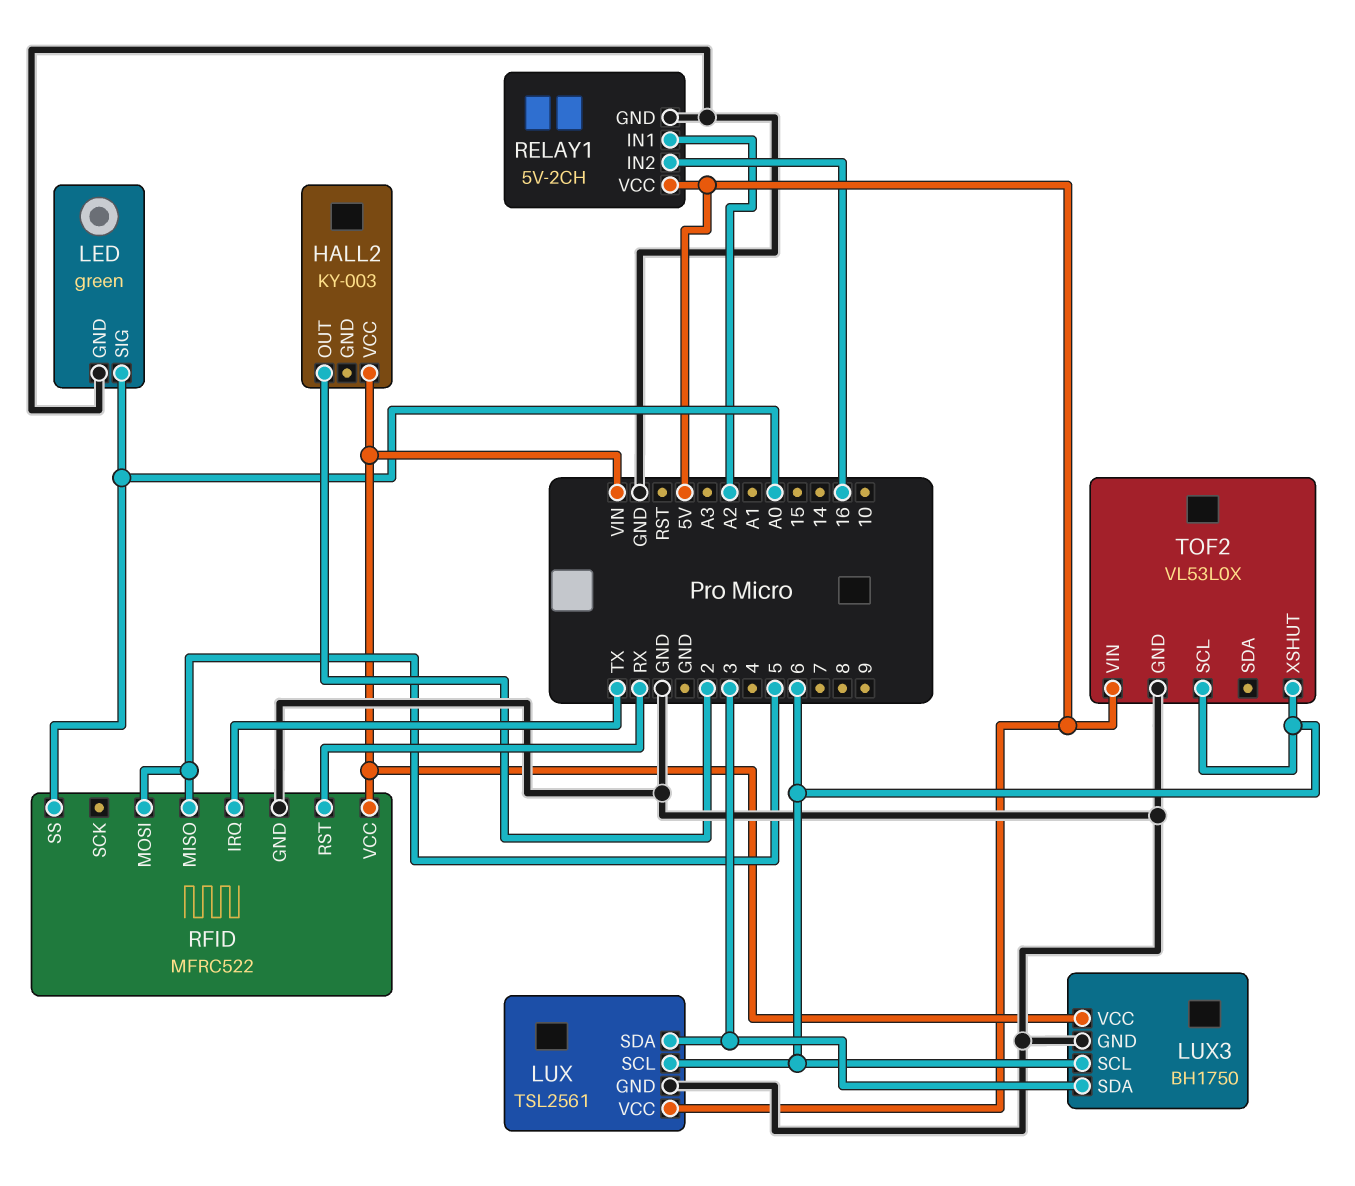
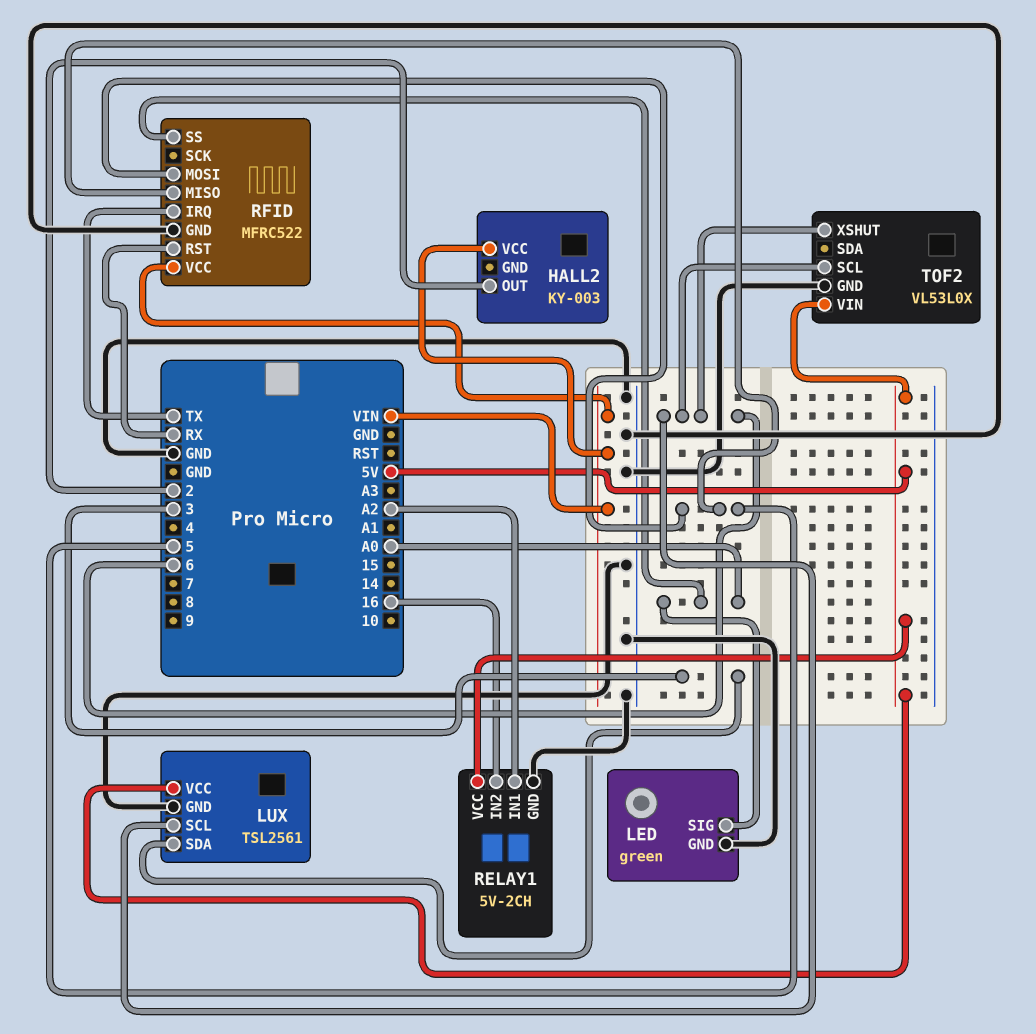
LUX3: BH1750 -> none
LUX3 pin GND: GND -> none
LUX3 pin SCL: 6 -> none
LUX3 pin SDA: 3 -> none
LUX3 pin VCC: VIN -> none

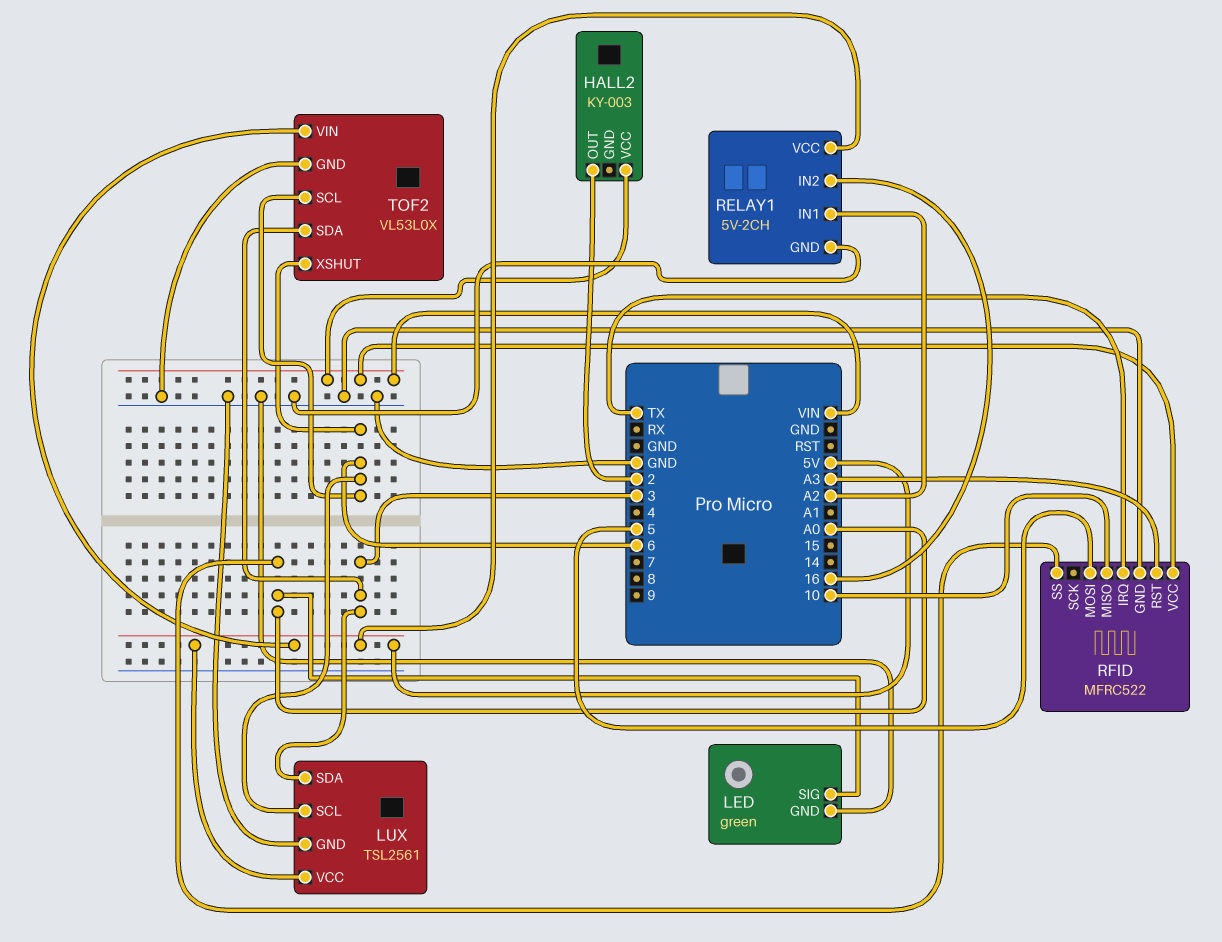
RFID pin MISO: 5 -> 10
RFID pin RST: RX -> A3
TOF2 pin SDA: none -> 3

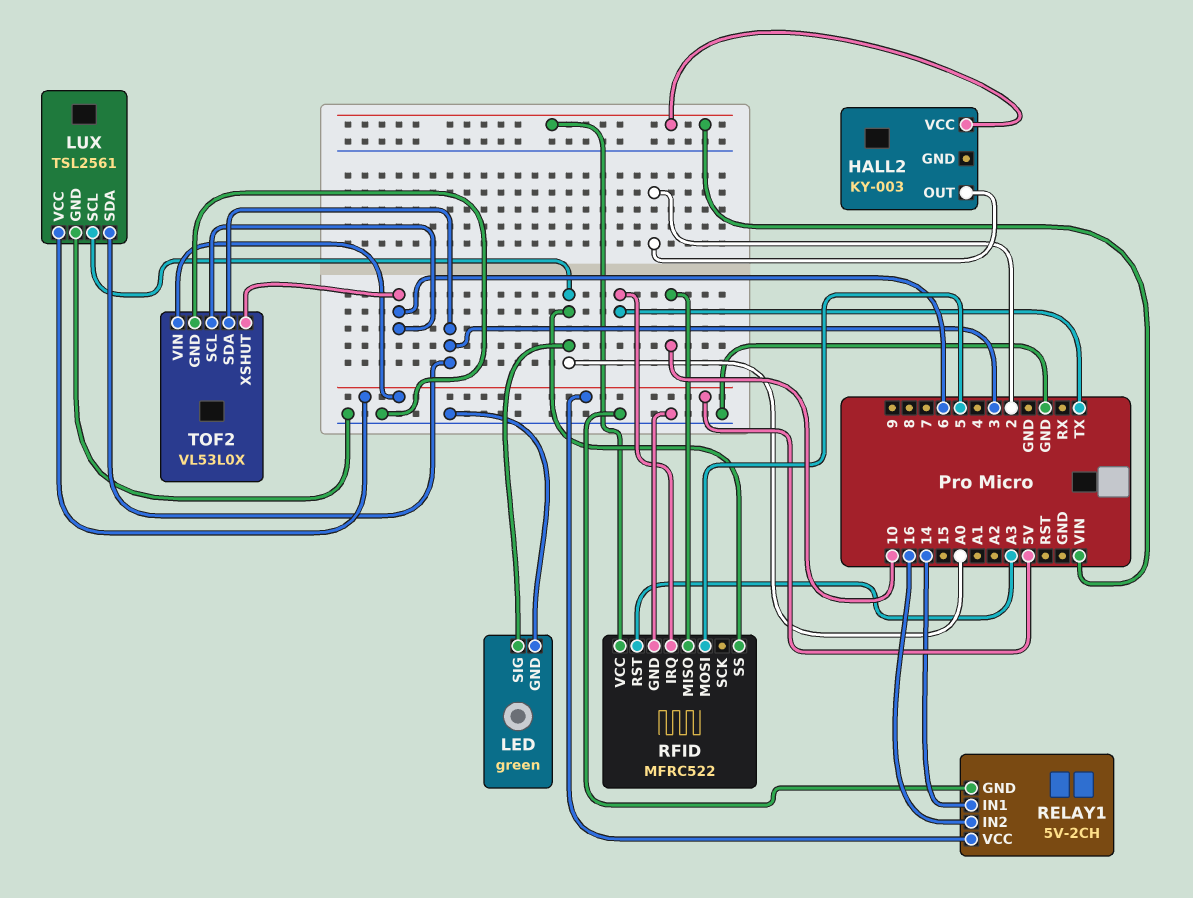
LUX pin SCL: 6 -> A0
RELAY1 pin IN1: A2 -> 14

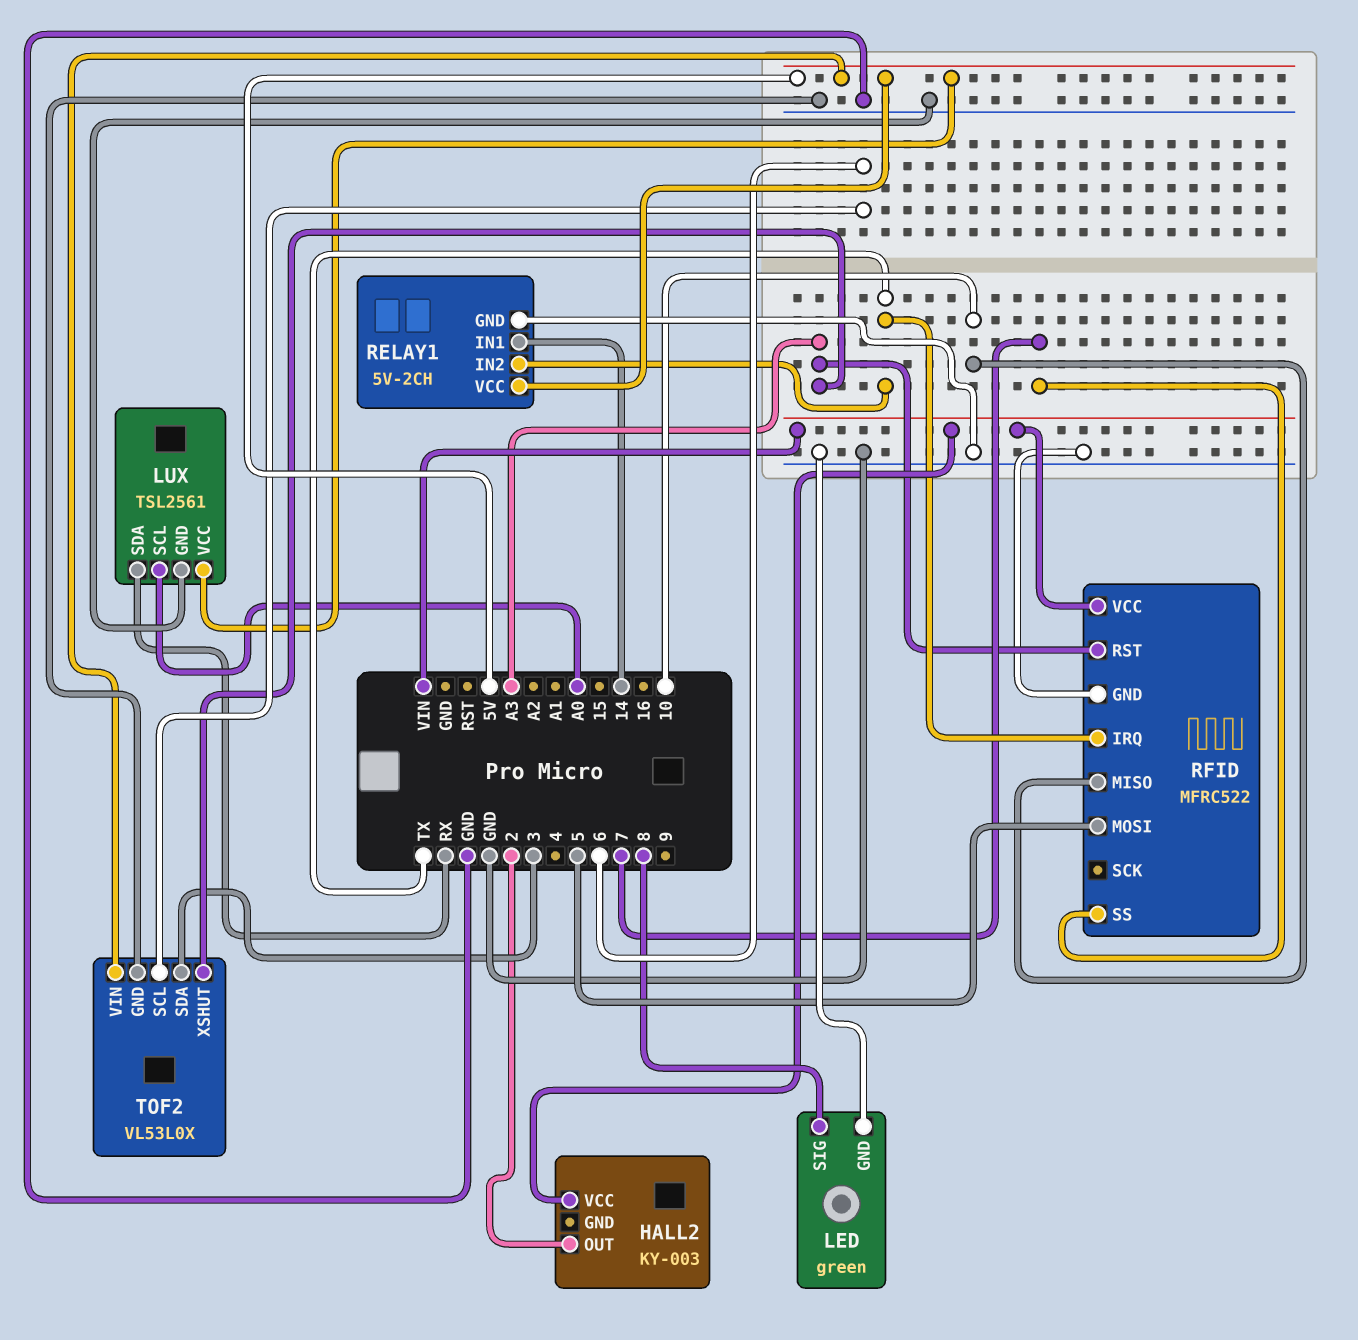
LED pin SIG: A0 -> 8
LUX pin SDA: 3 -> RX
RELAY1 pin IN2: 16 -> TX
RFID pin SS: A0 -> 7
TOF2 pin XSHUT: 6 -> A3

